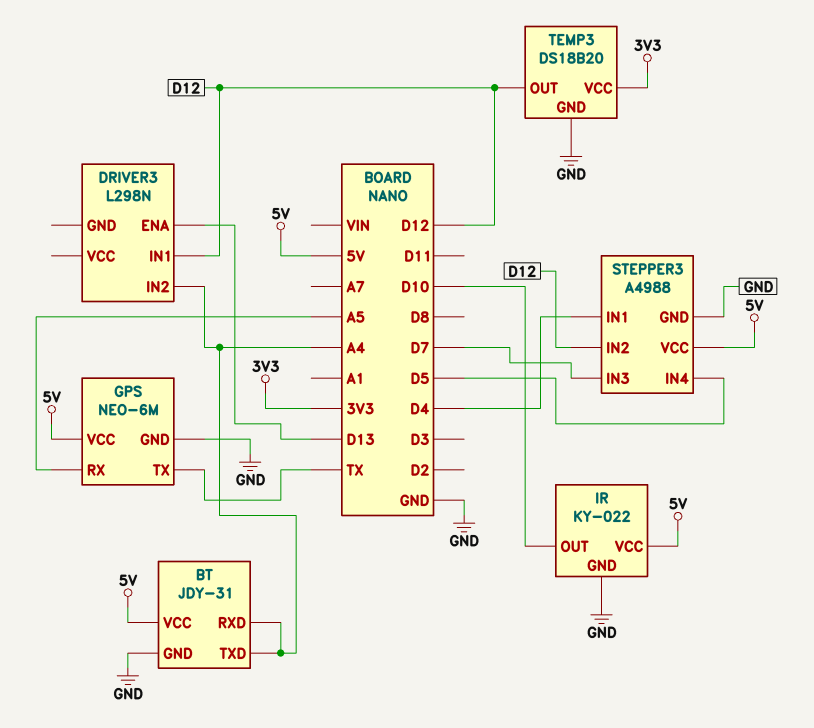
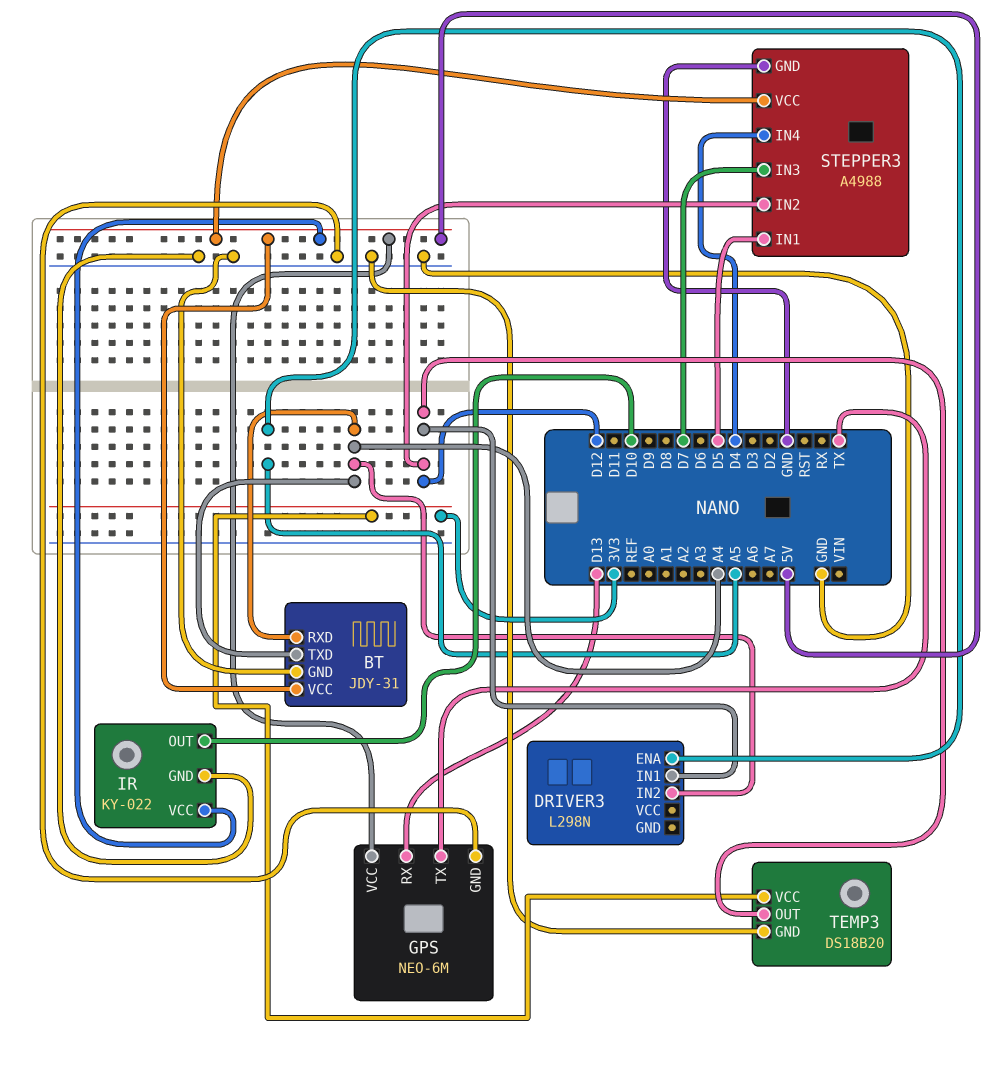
DRIVER3 pin ENA: D13 -> A5
GPS pin RX: A5 -> D13
STEPPER3 pin IN1: D4 -> D5
STEPPER3 pin IN4: D5 -> D4

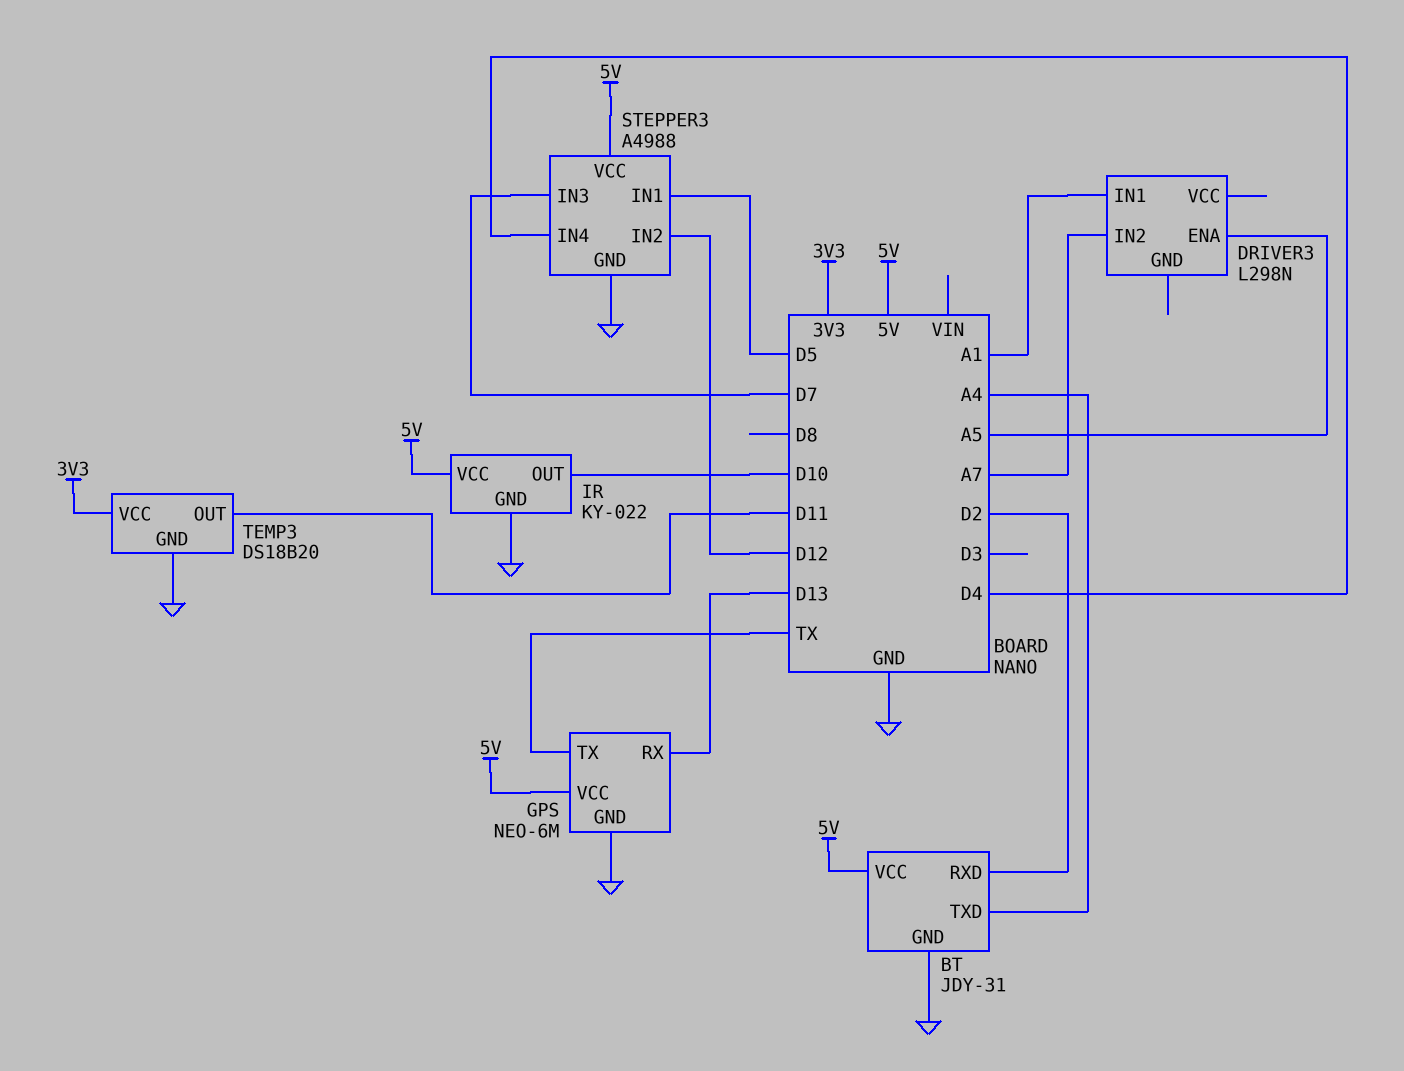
BT pin RXD: A4 -> D2
DRIVER3 pin IN1: D12 -> A1
DRIVER3 pin IN2: A4 -> A7
TEMP3 pin OUT: D12 -> D11

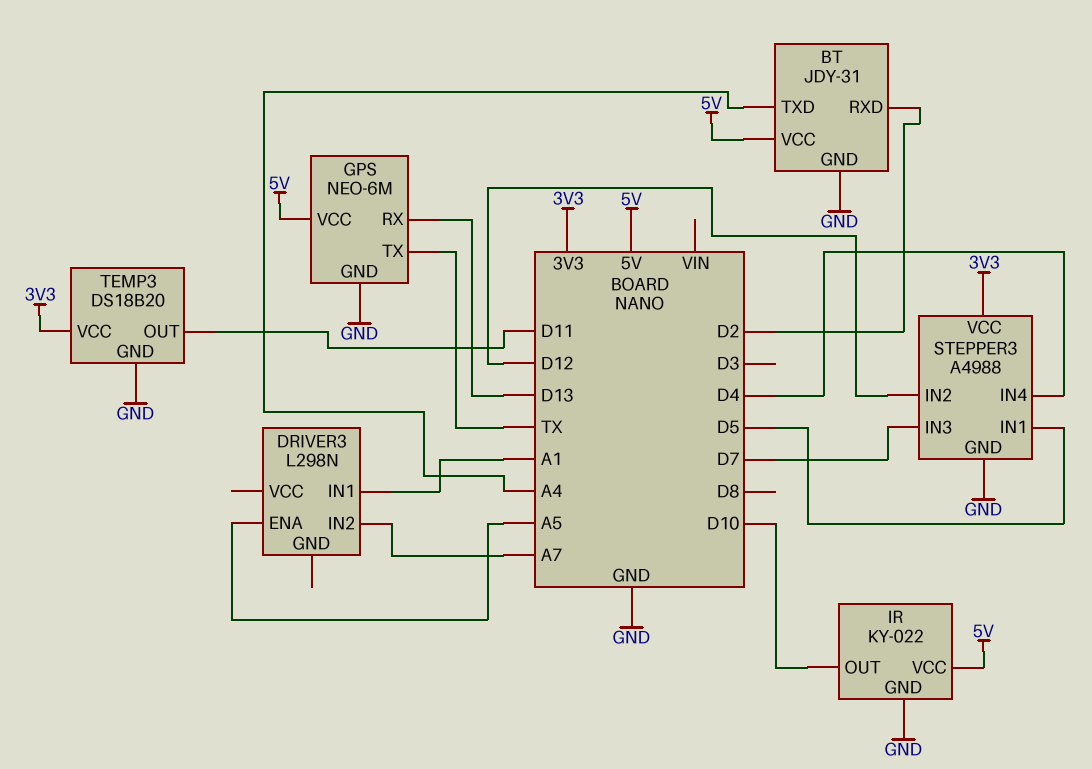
STEPPER3 pin VCC: 5V -> 3V3

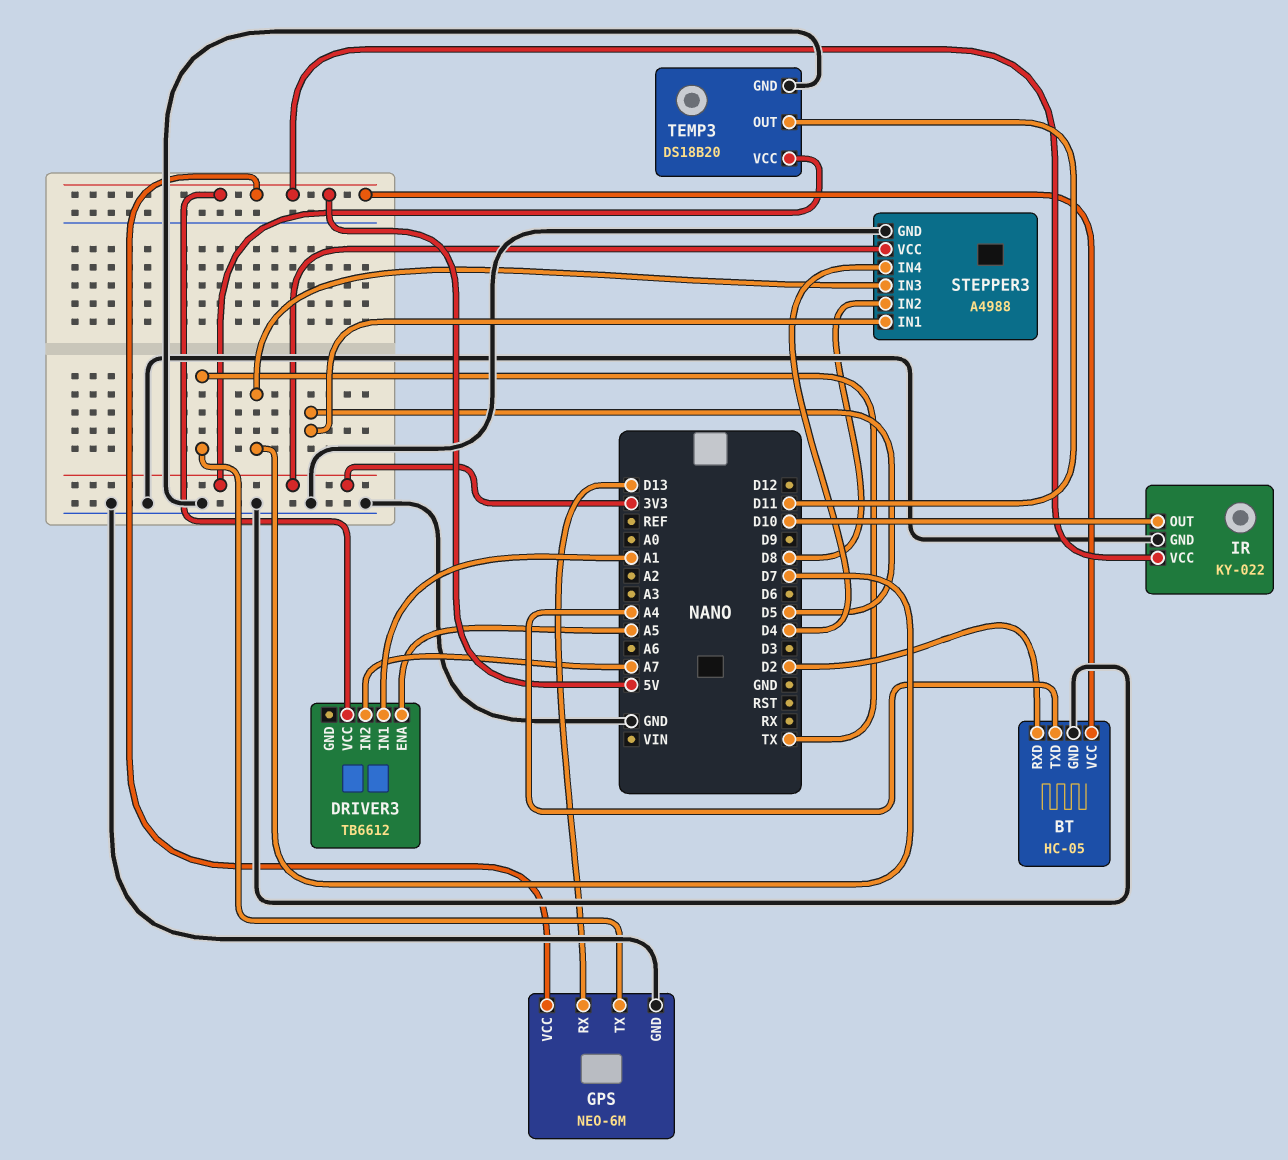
BT: JDY-31 -> HC-05
DRIVER3: L298N -> TB6612
DRIVER3 pin VCC: none -> 5V
STEPPER3 pin IN2: D12 -> D8

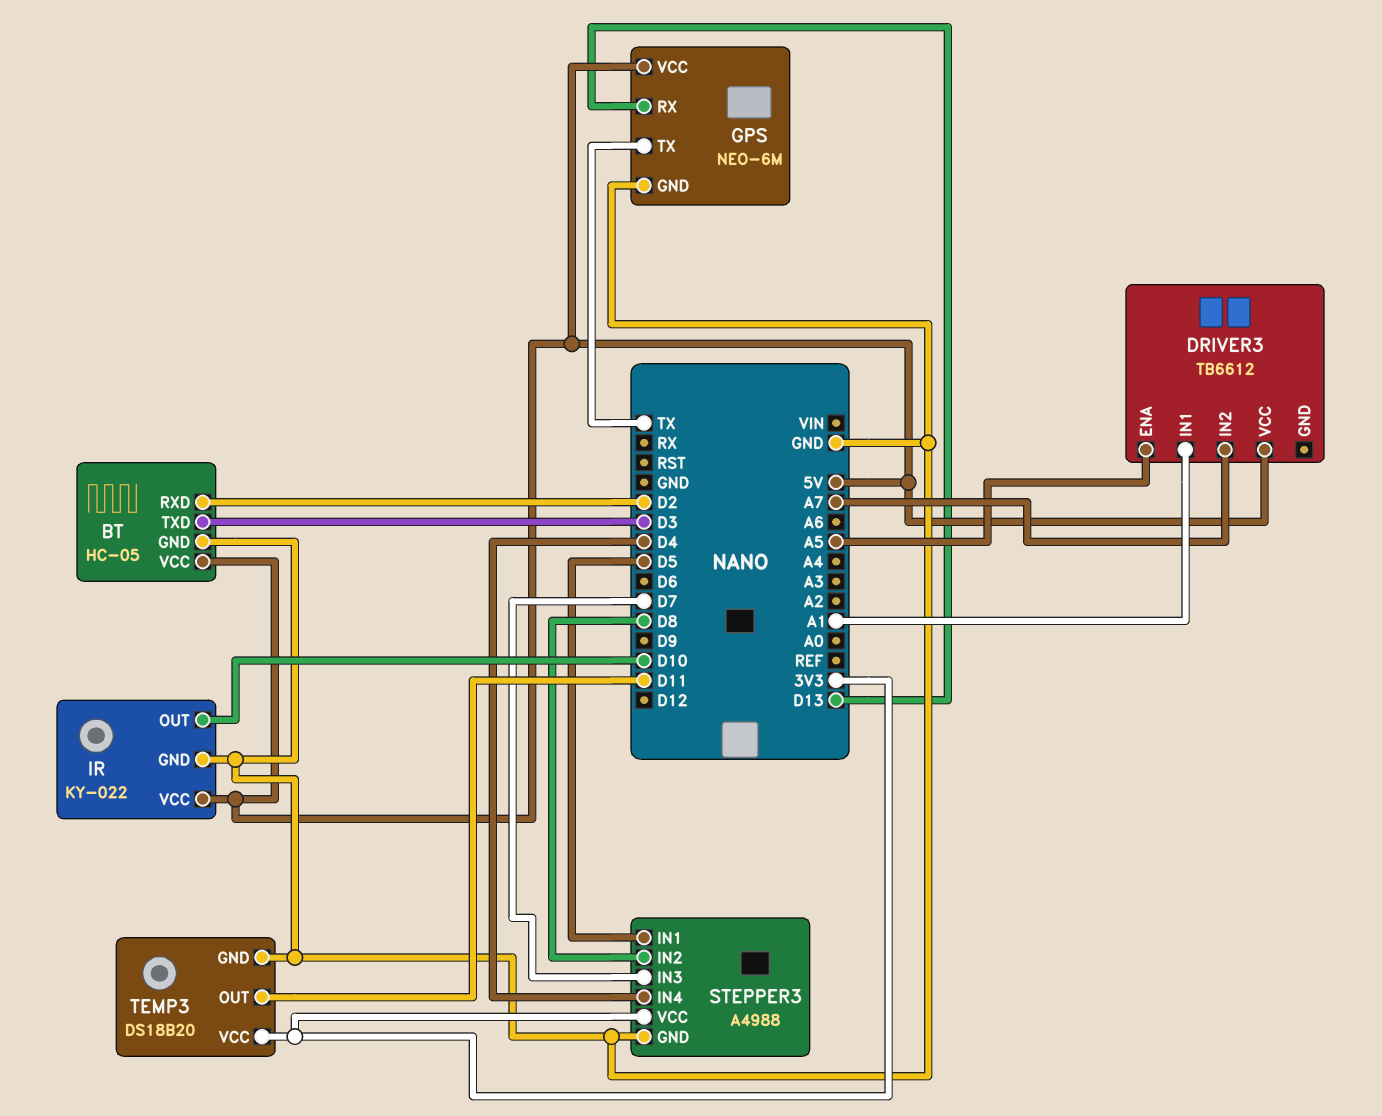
BT pin TXD: A4 -> D3

